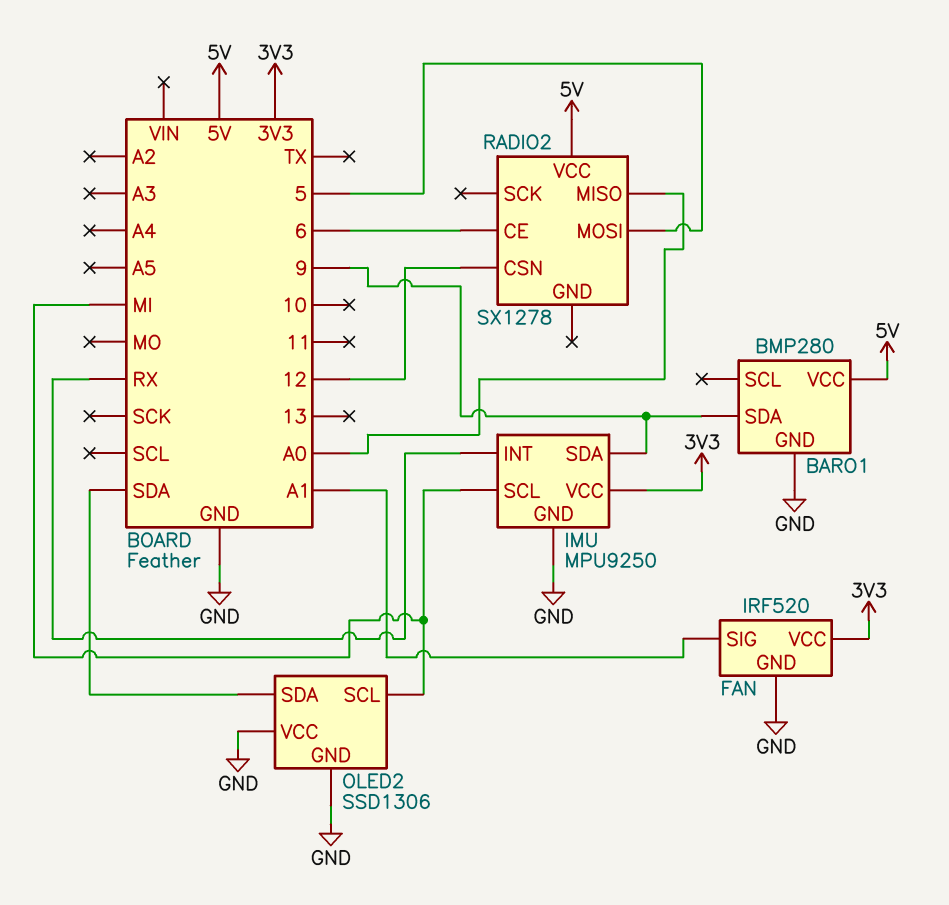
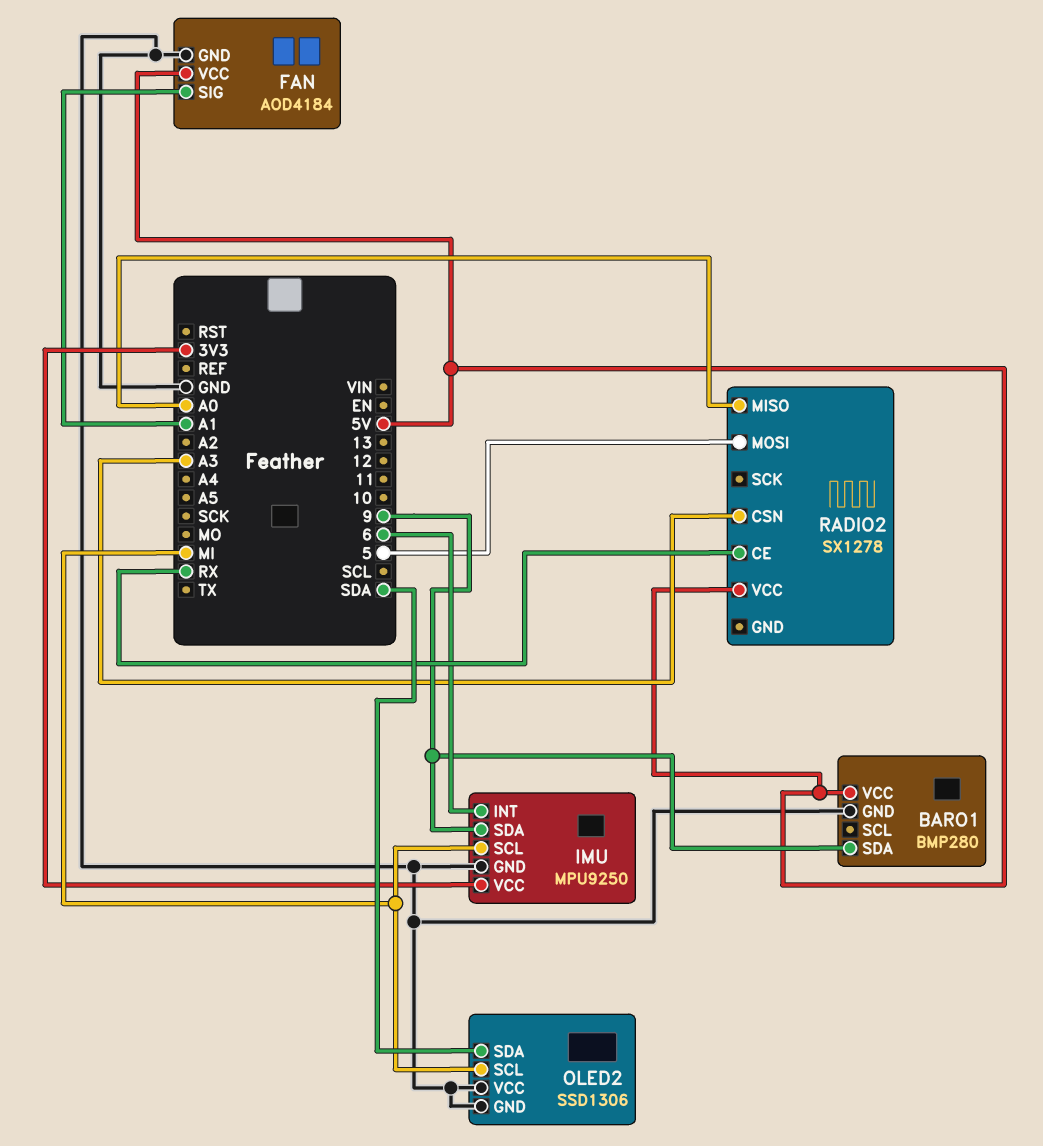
FAN: IRF520 -> AOD4184
FAN pin VCC: 3V3 -> 5V
IMU pin INT: RX -> 6
RADIO2 pin CE: 6 -> RX
RADIO2 pin CSN: 12 -> A3

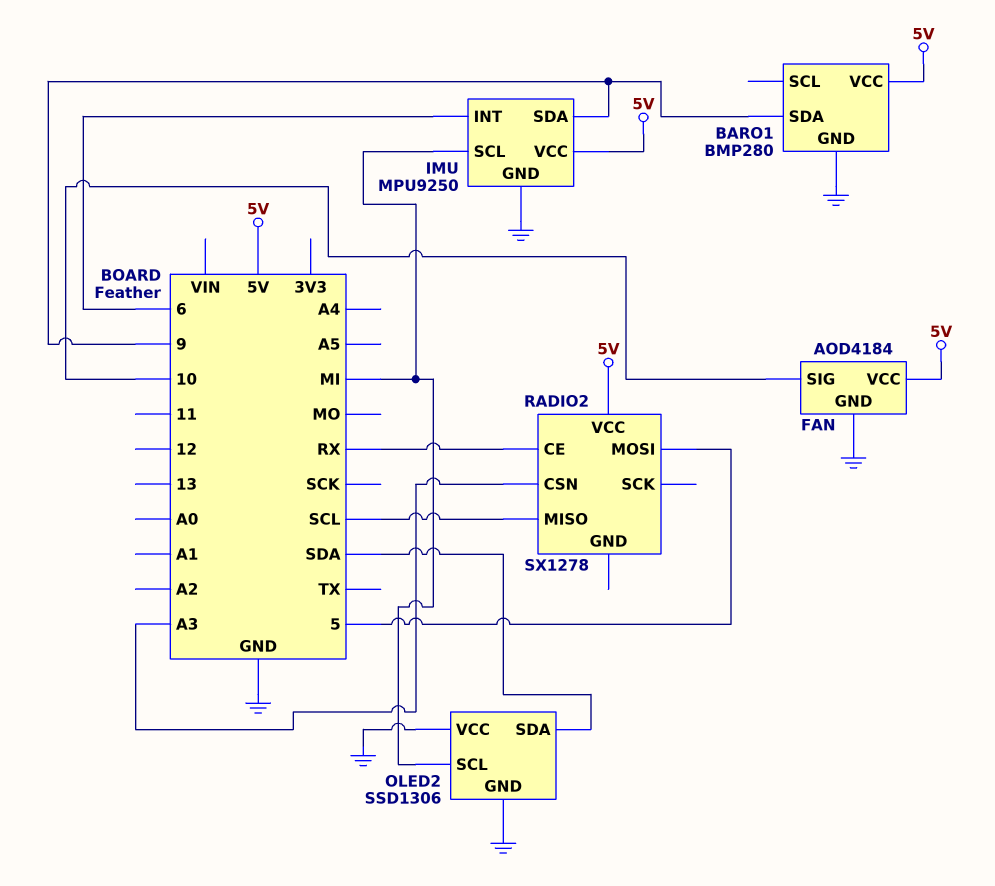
FAN pin SIG: A1 -> 10
IMU pin VCC: 3V3 -> 5V
RADIO2 pin MISO: A0 -> SCL

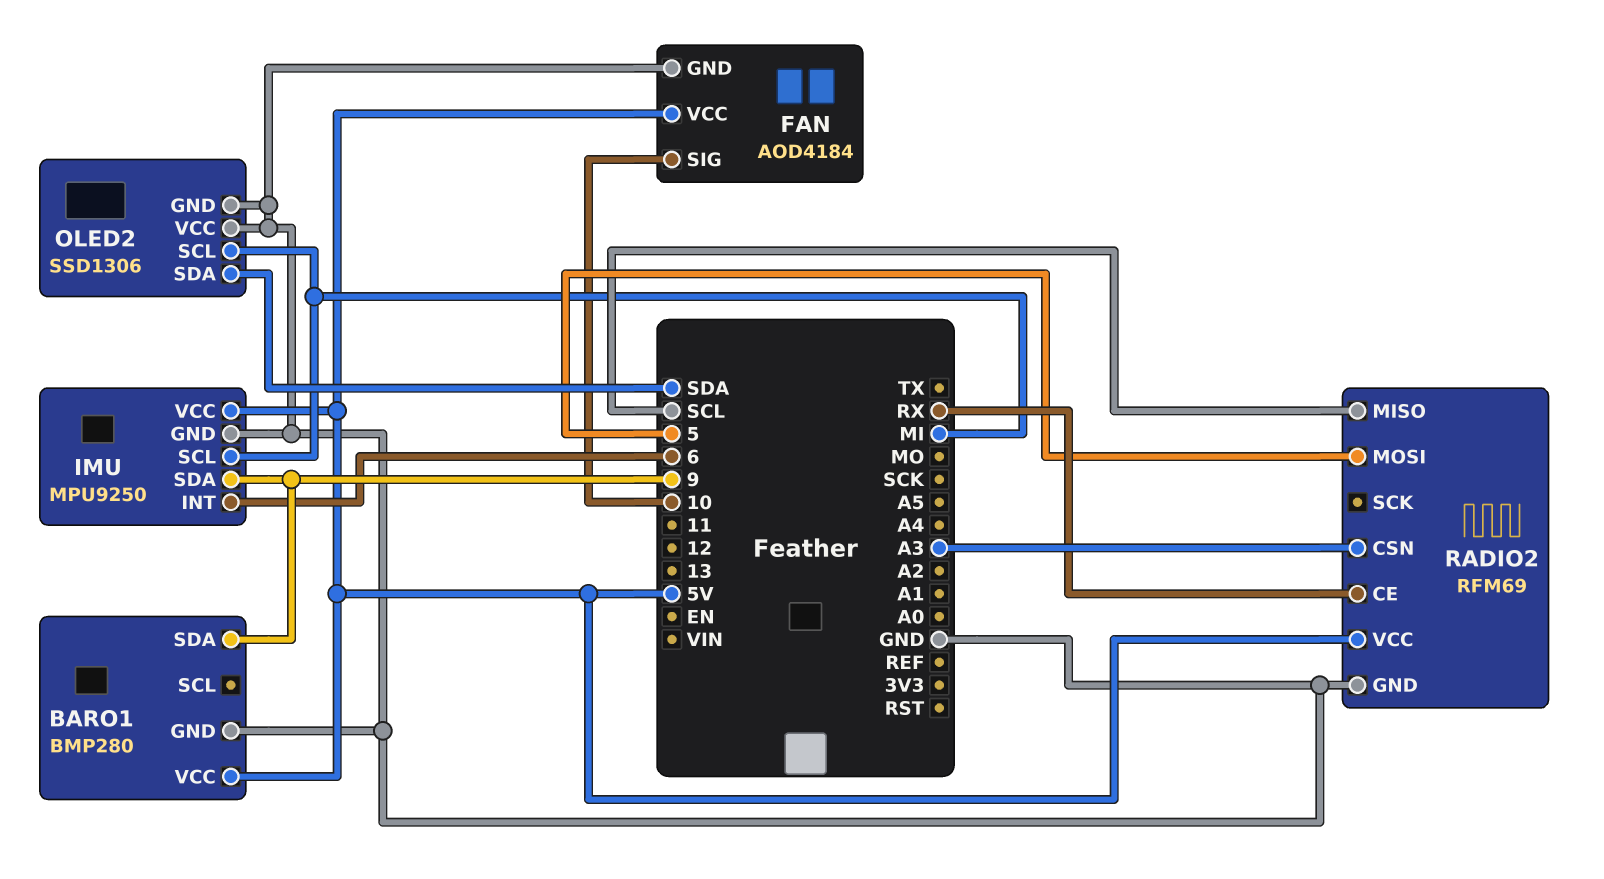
RADIO2: SX1278 -> RFM69
RADIO2 pin GND: none -> GND

